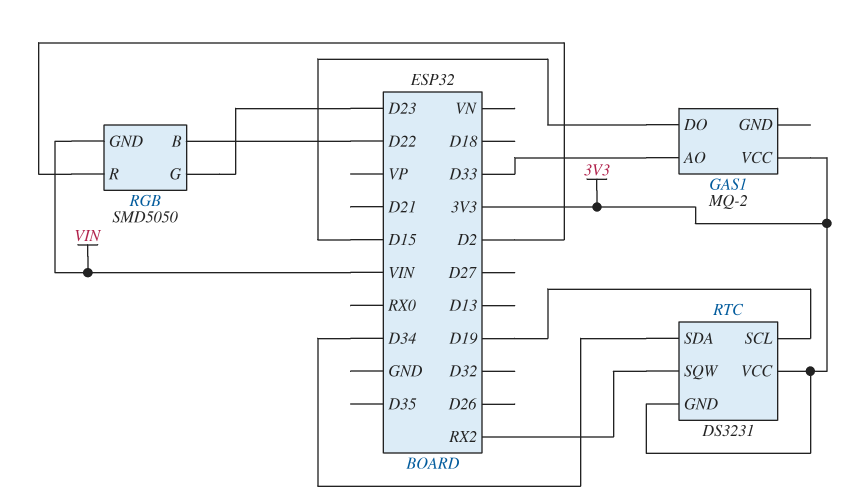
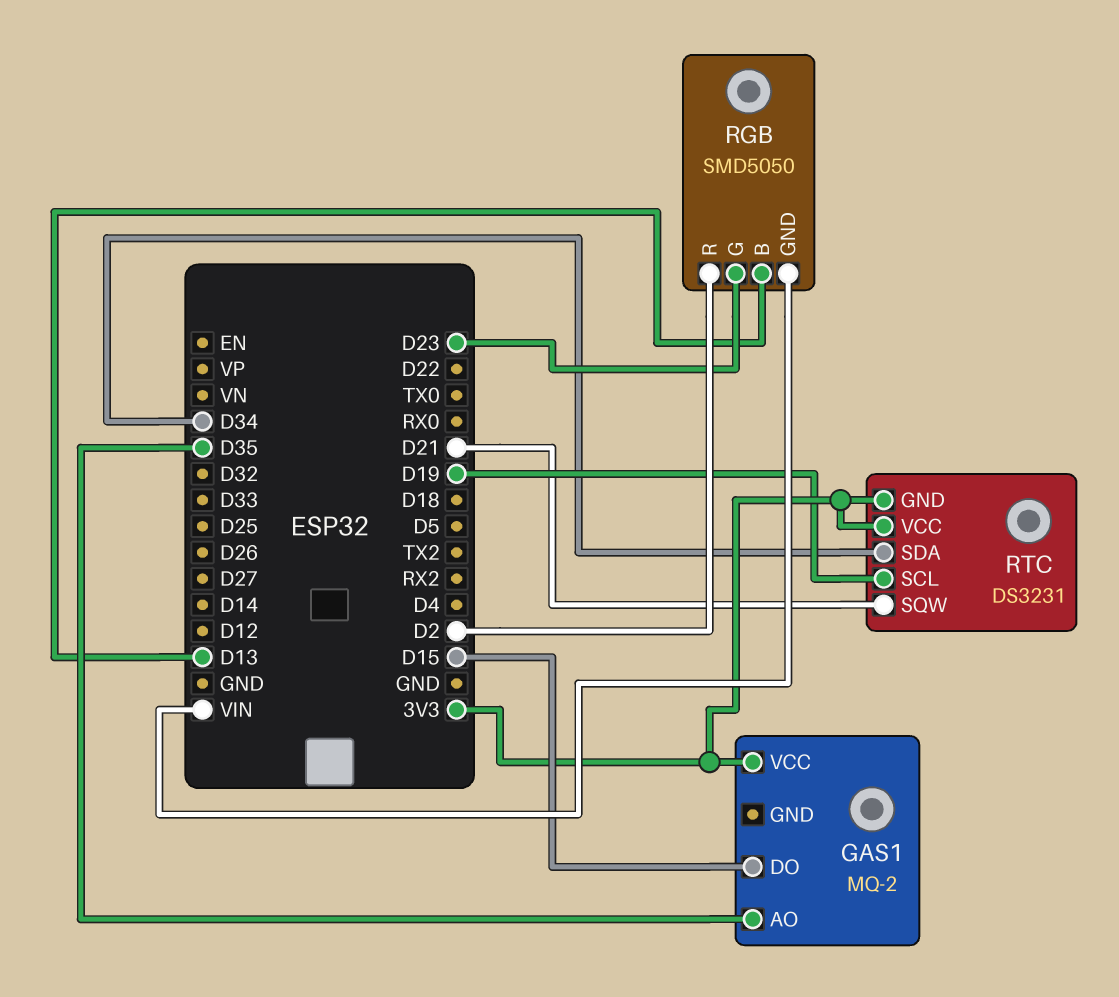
GAS1 pin AO: D33 -> D35
RGB pin B: D22 -> D13
RTC pin SQW: RX2 -> D21

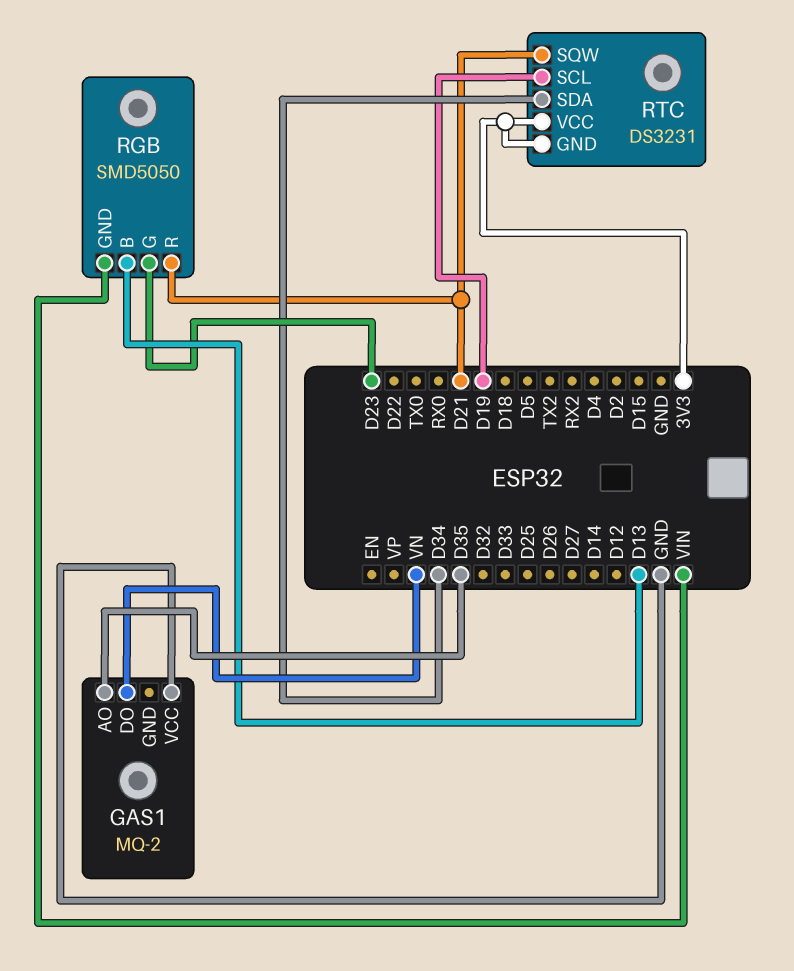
GAS1 pin DO: D15 -> VN
GAS1 pin VCC: 3V3 -> GND
RGB pin R: D2 -> D21

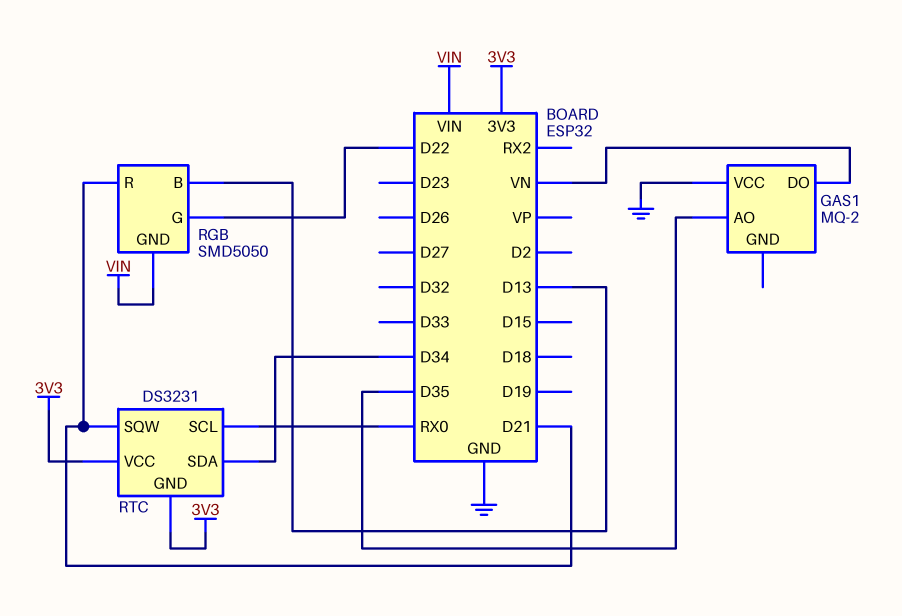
RGB pin G: D23 -> D22
RTC pin SCL: D19 -> RX0

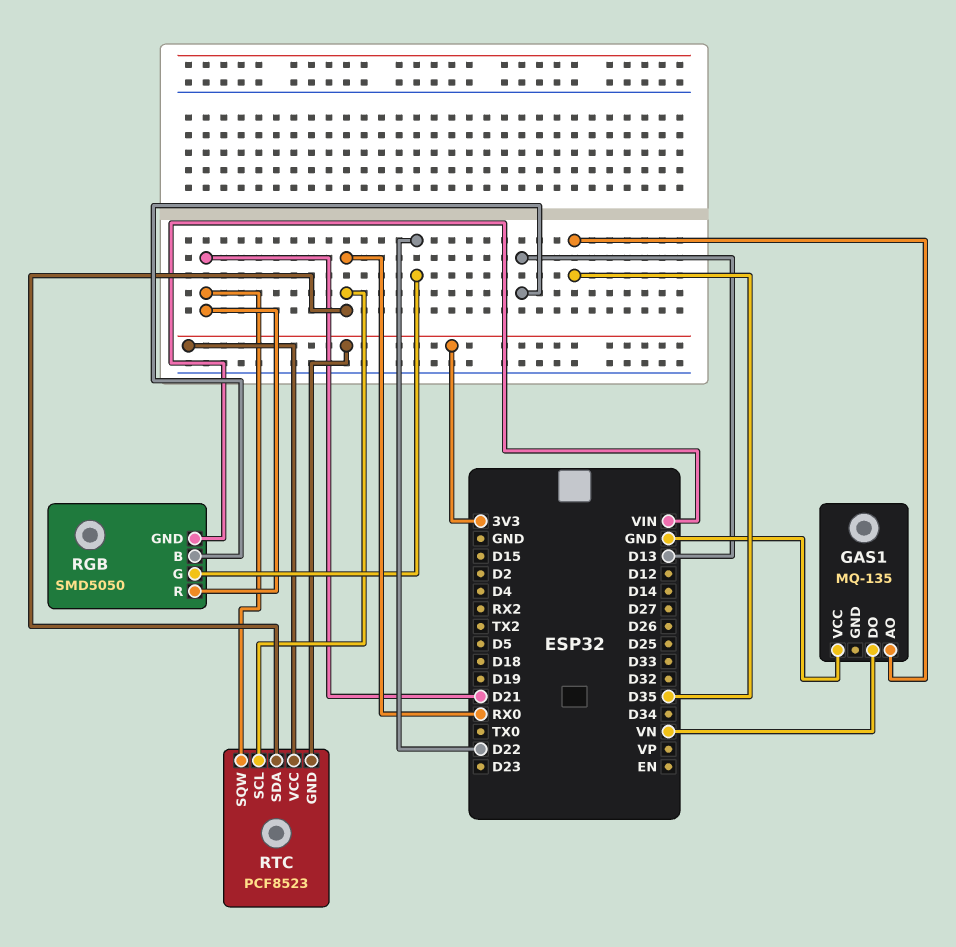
GAS1: MQ-2 -> MQ-135
RTC: DS3231 -> PCF8523
RTC pin SDA: D34 -> RX0

